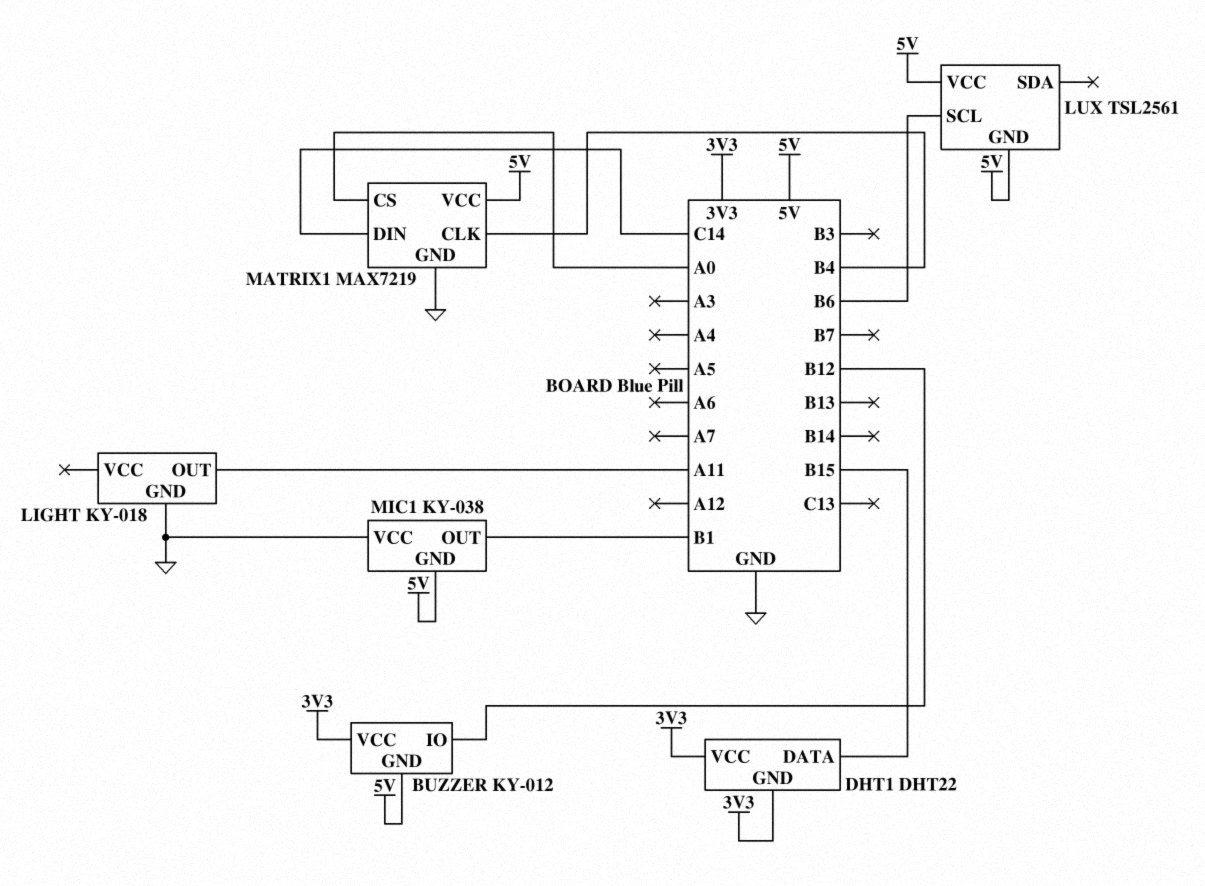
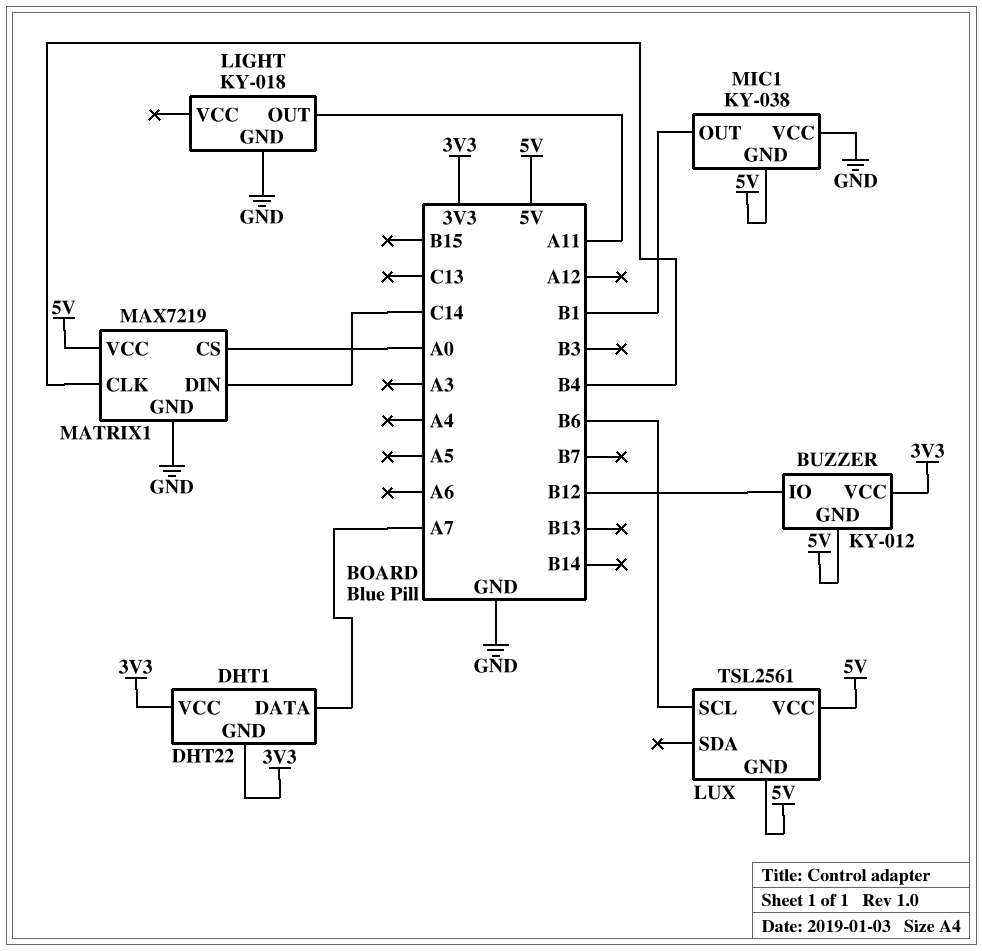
DHT1 pin DATA: B15 -> A7

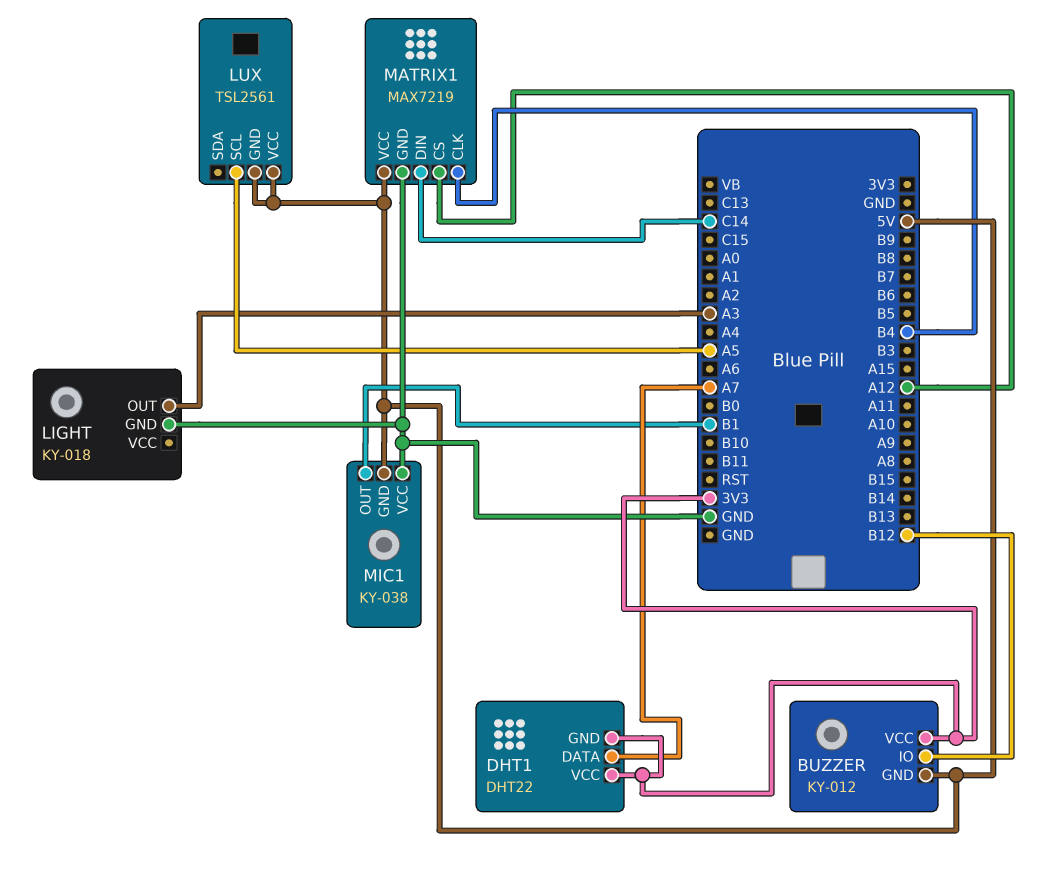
LIGHT pin OUT: A11 -> A3
LUX pin SCL: B6 -> A5
MATRIX1 pin CS: A0 -> A12

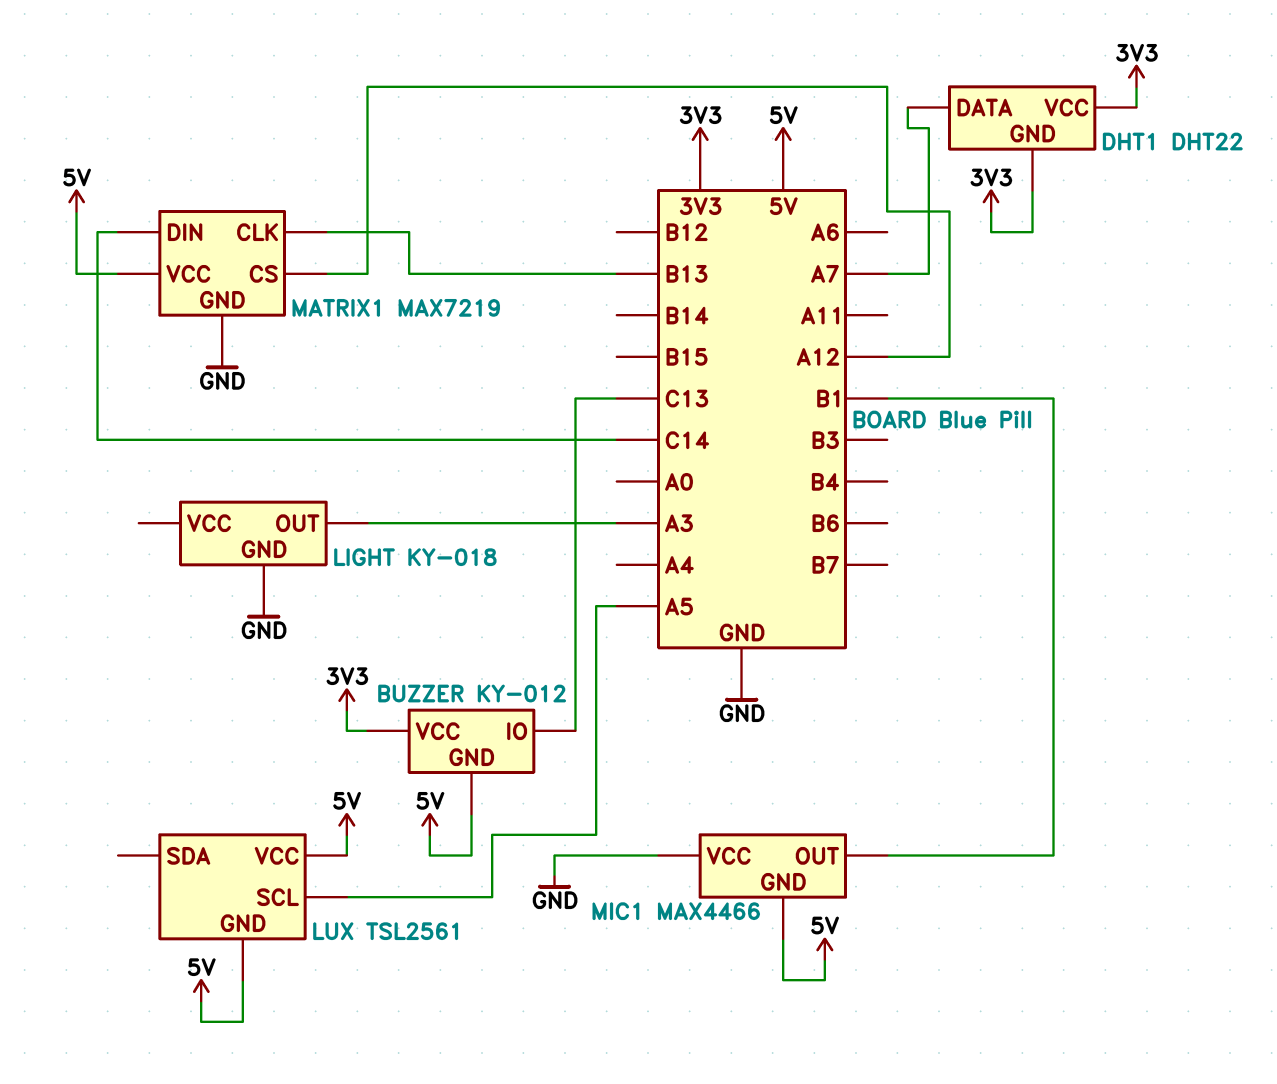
BUZZER pin IO: B12 -> C13
MATRIX1 pin CLK: B4 -> B13
MIC1: KY-038 -> MAX4466

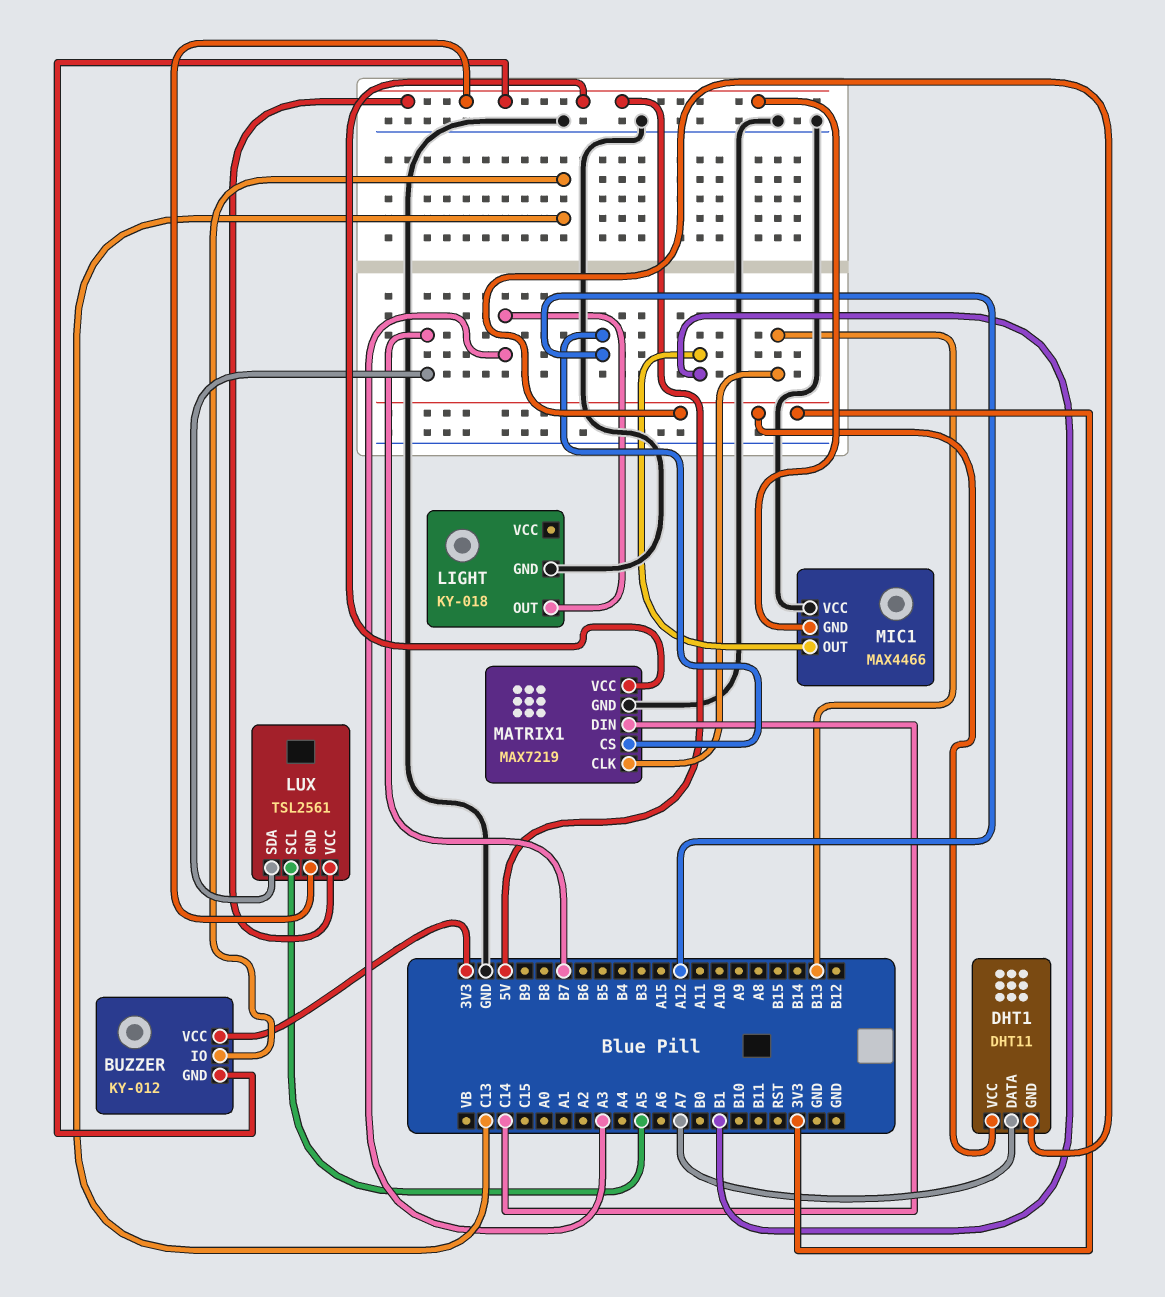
DHT1: DHT22 -> DHT11
LUX pin SDA: none -> B7

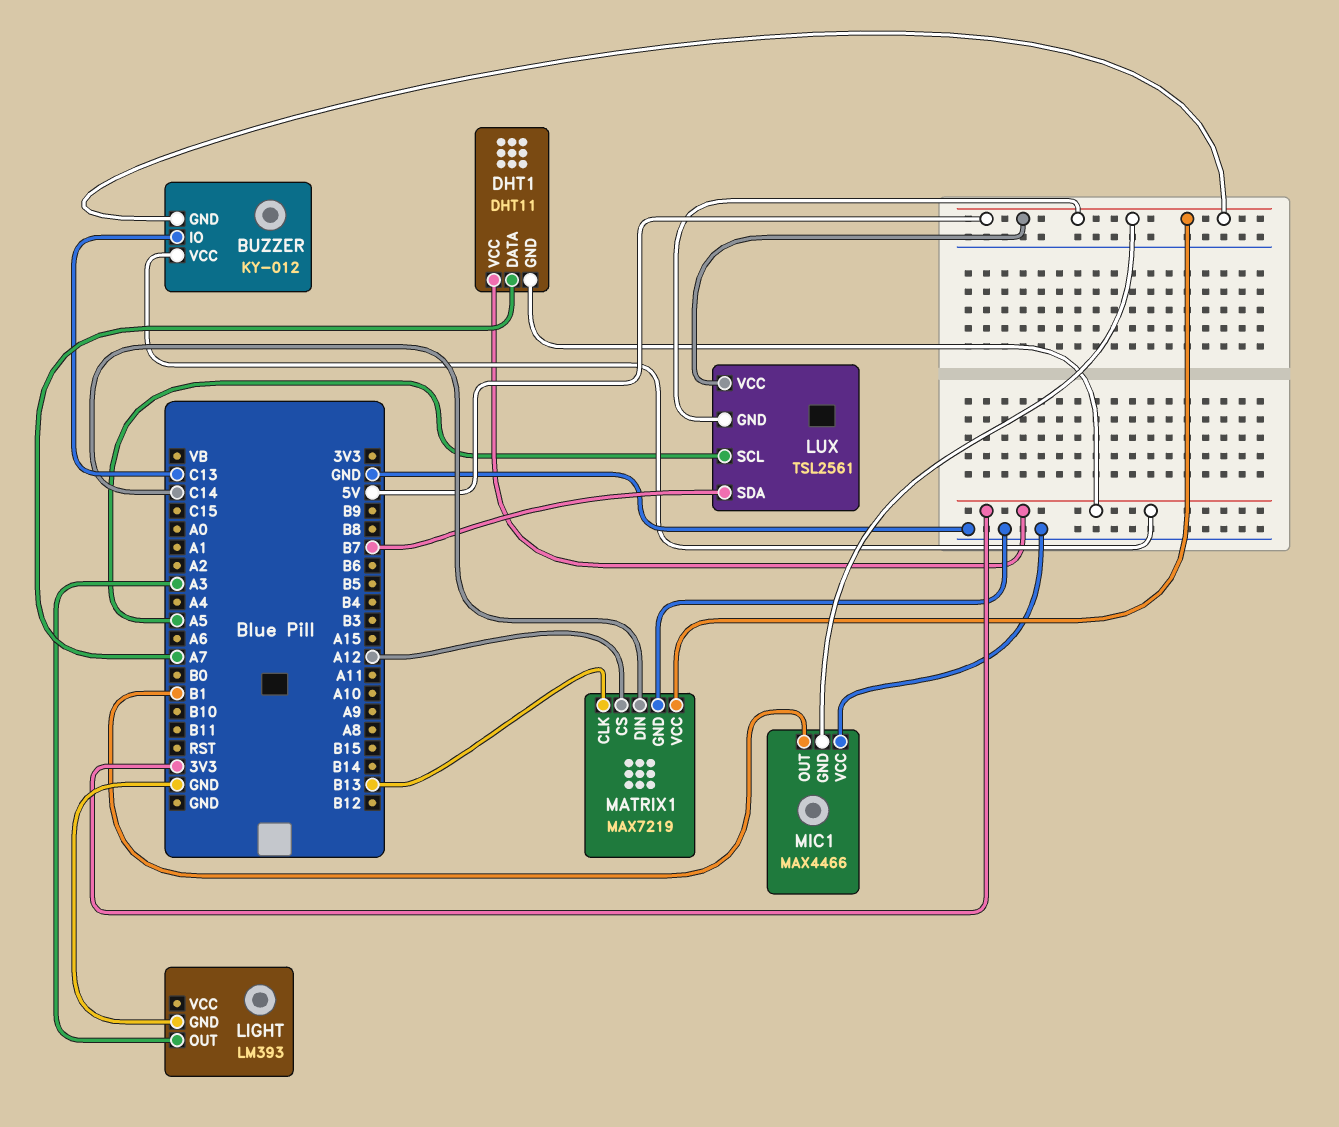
LIGHT: KY-018 -> LM393

